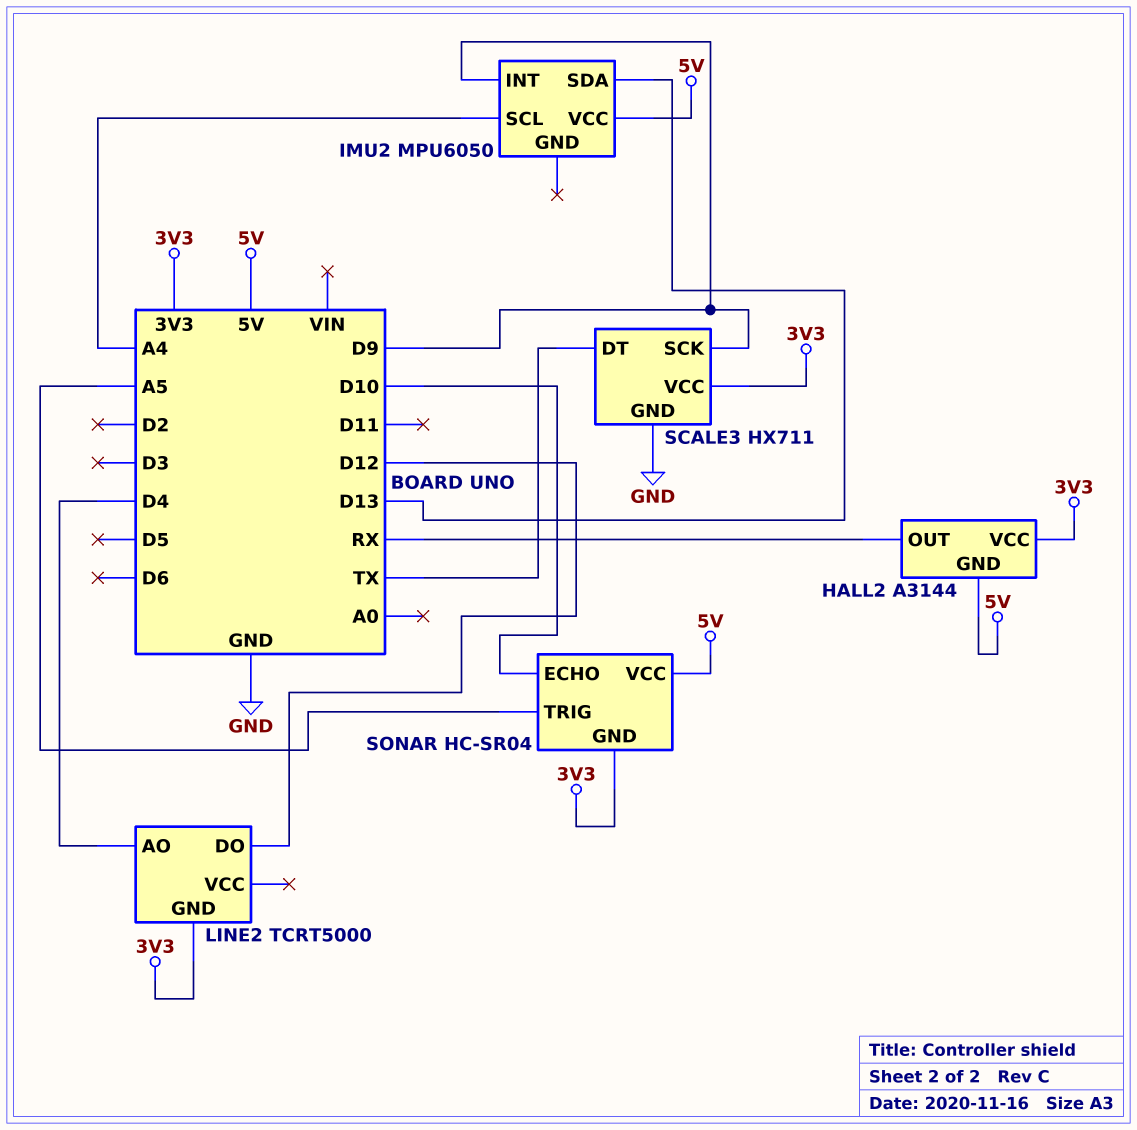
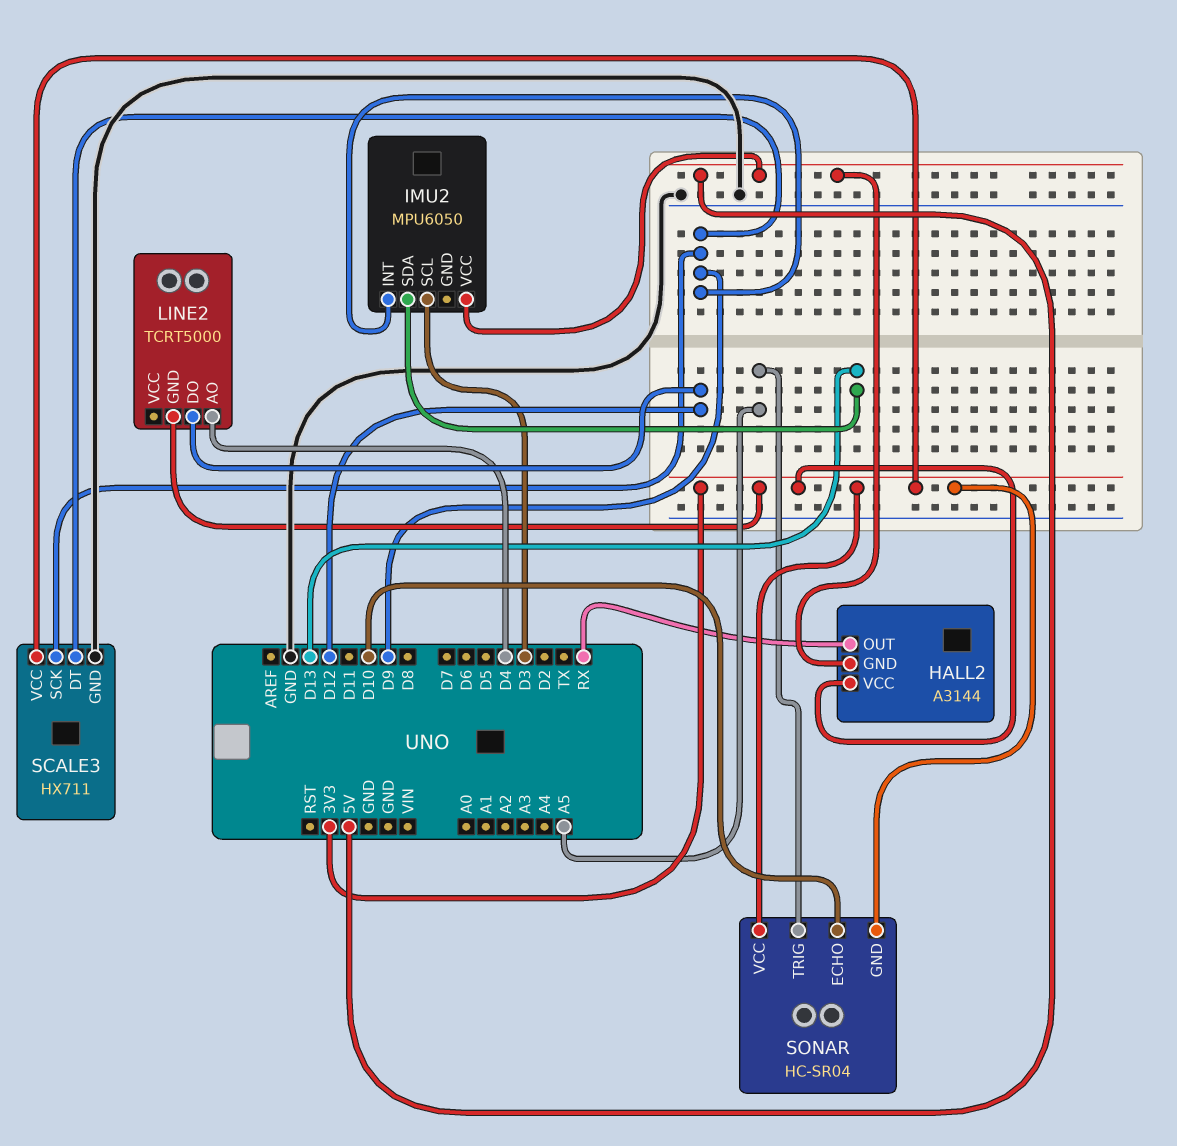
IMU2 pin SCL: A4 -> D3
SCALE3 pin DT: TX -> D9
SONAR pin VCC: 5V -> 3V3

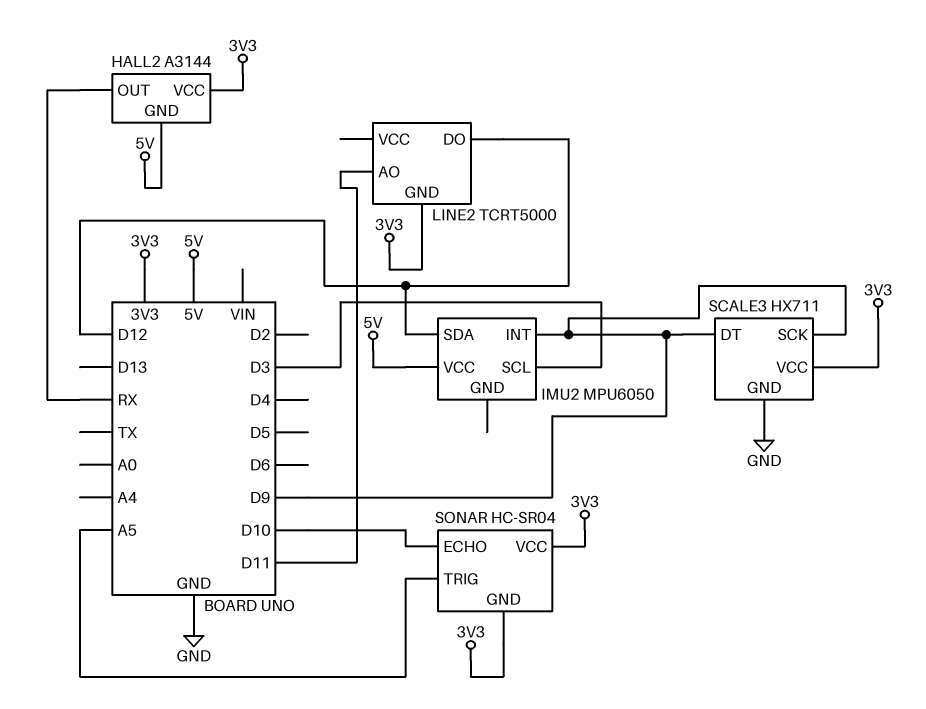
IMU2 pin SDA: D13 -> D12
LINE2 pin AO: D4 -> D11

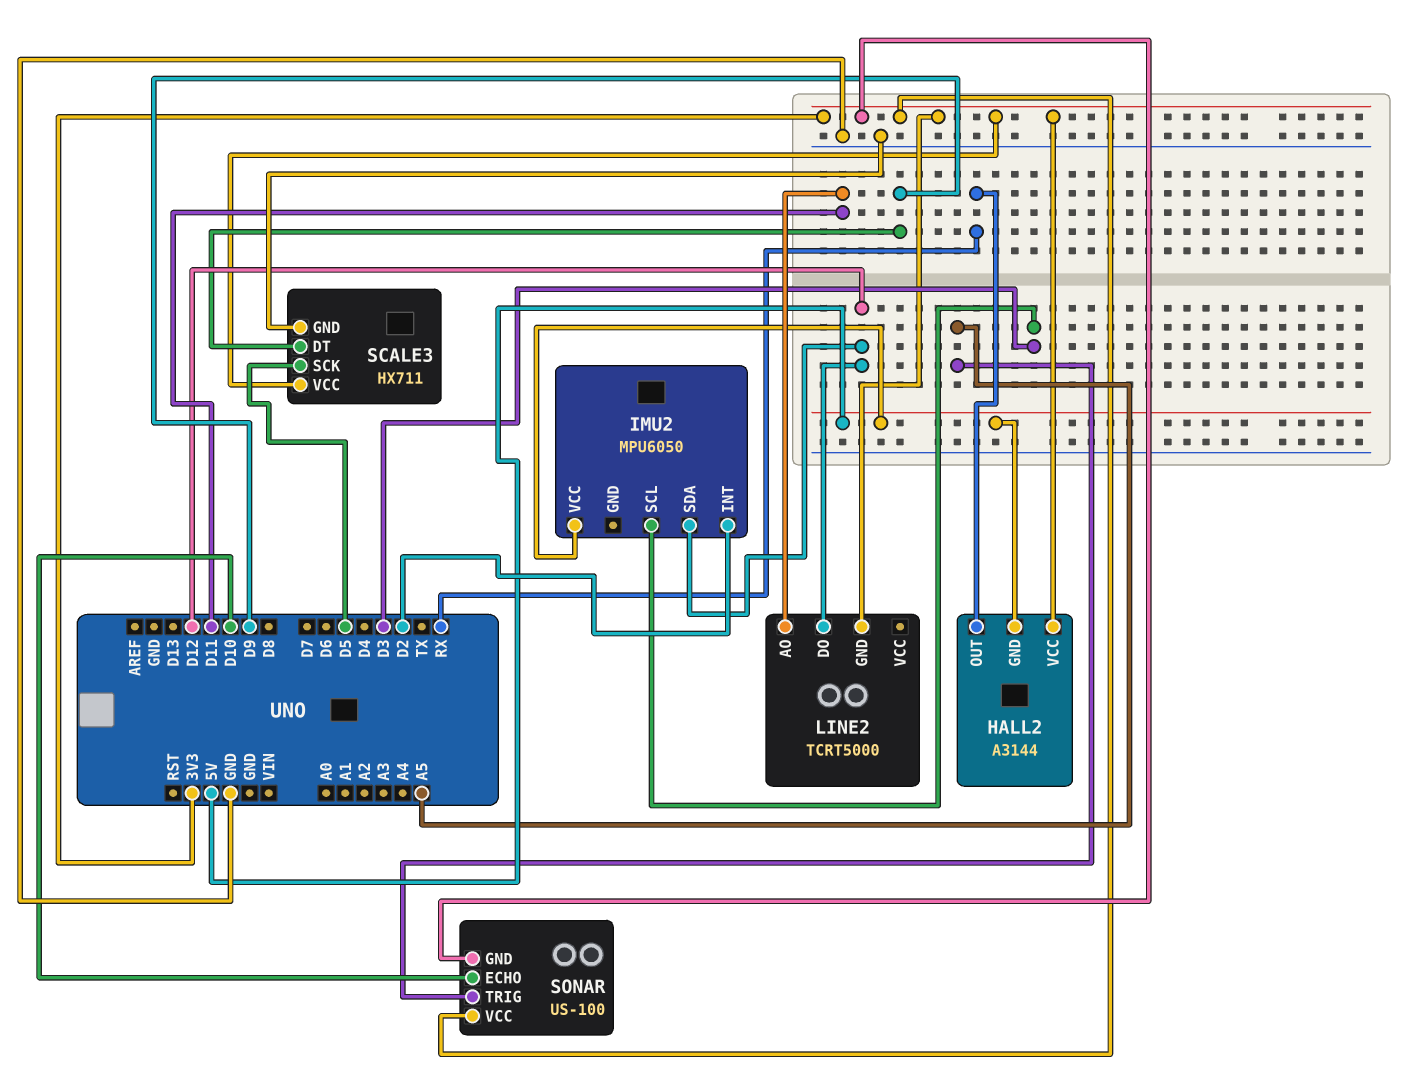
IMU2 pin INT: D9 -> D2
SCALE3 pin SCK: D9 -> D5
SONAR: HC-SR04 -> US-100

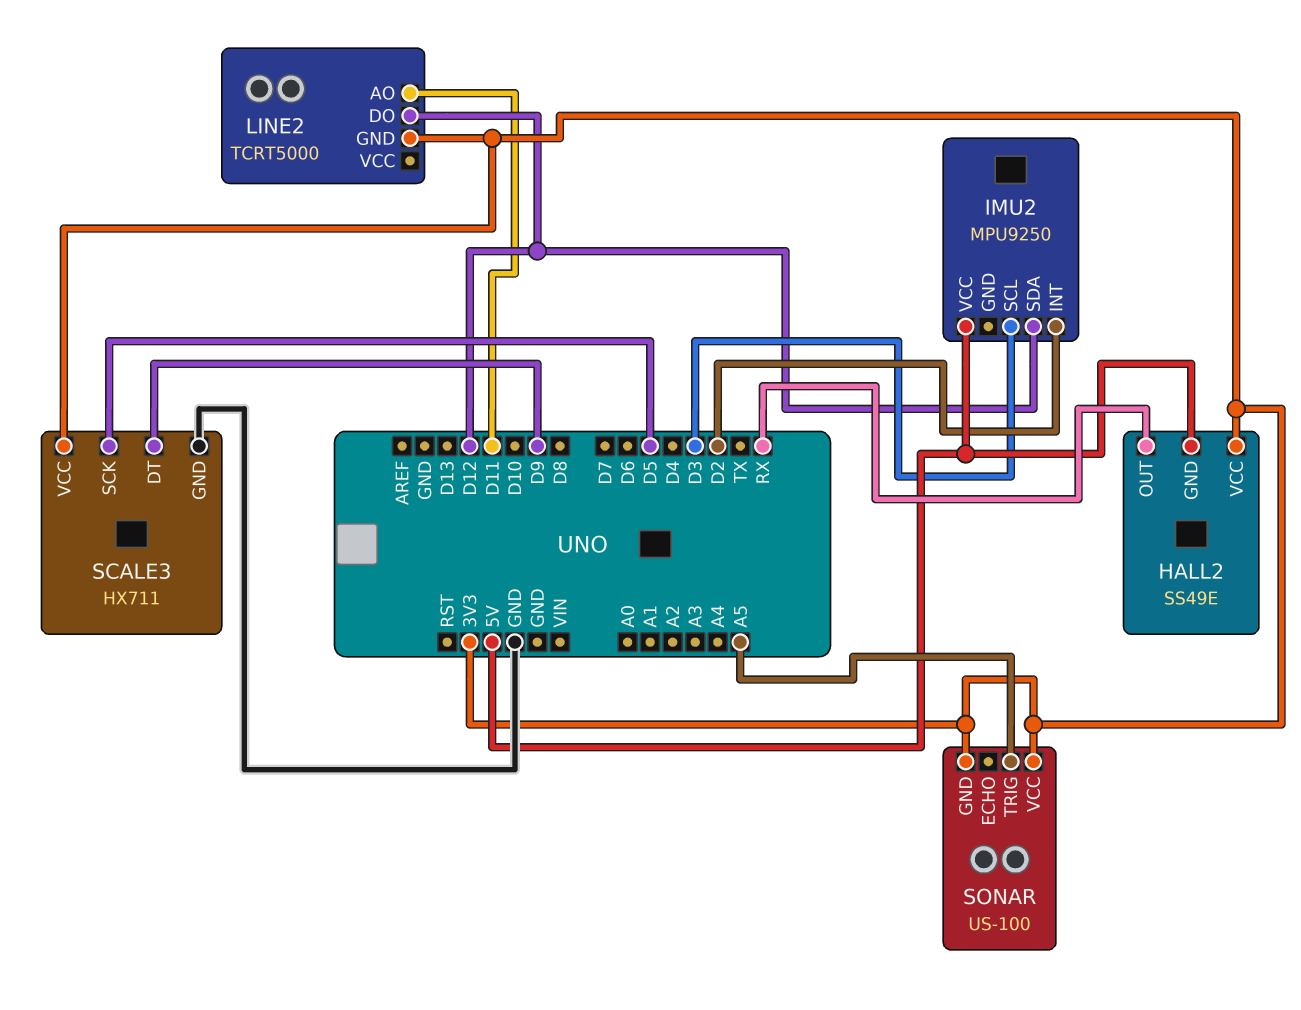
HALL2: A3144 -> SS49E
IMU2: MPU6050 -> MPU9250
SONAR pin ECHO: D10 -> none

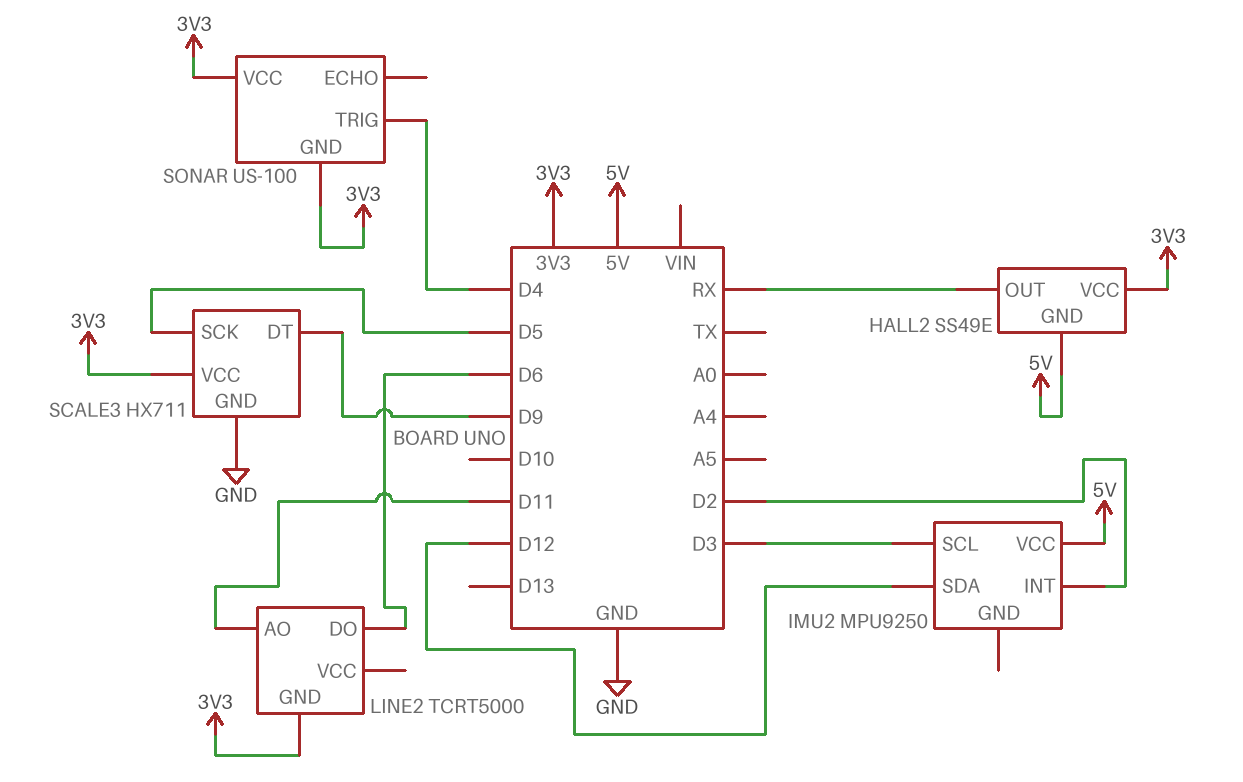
LINE2 pin DO: D12 -> D6
SONAR pin TRIG: A5 -> D4

